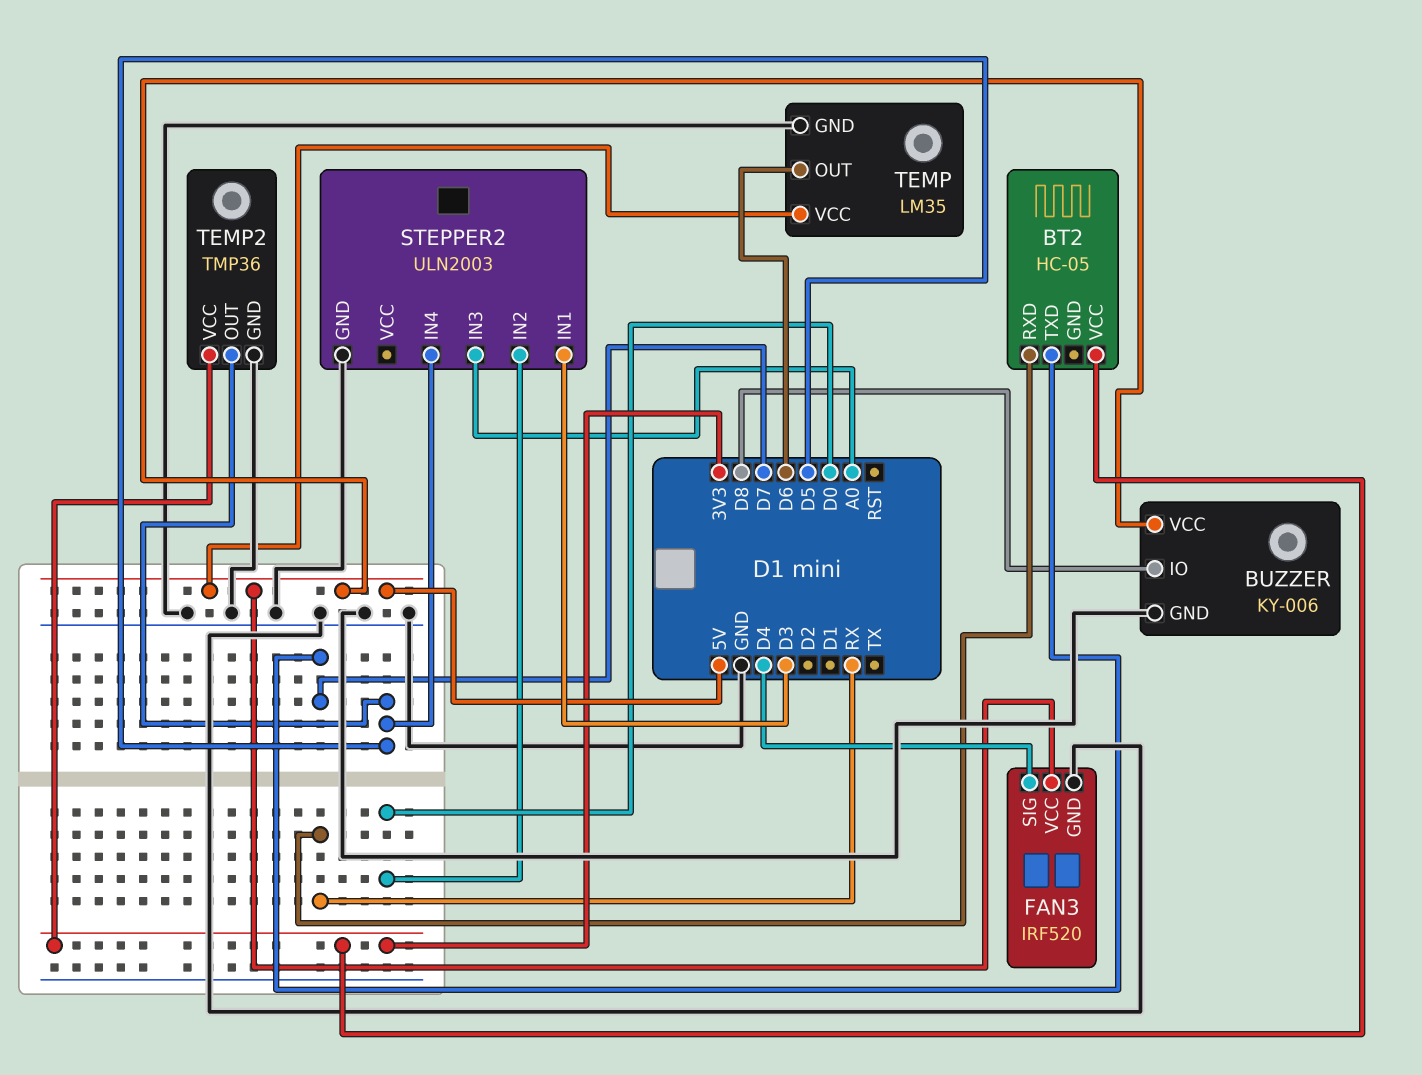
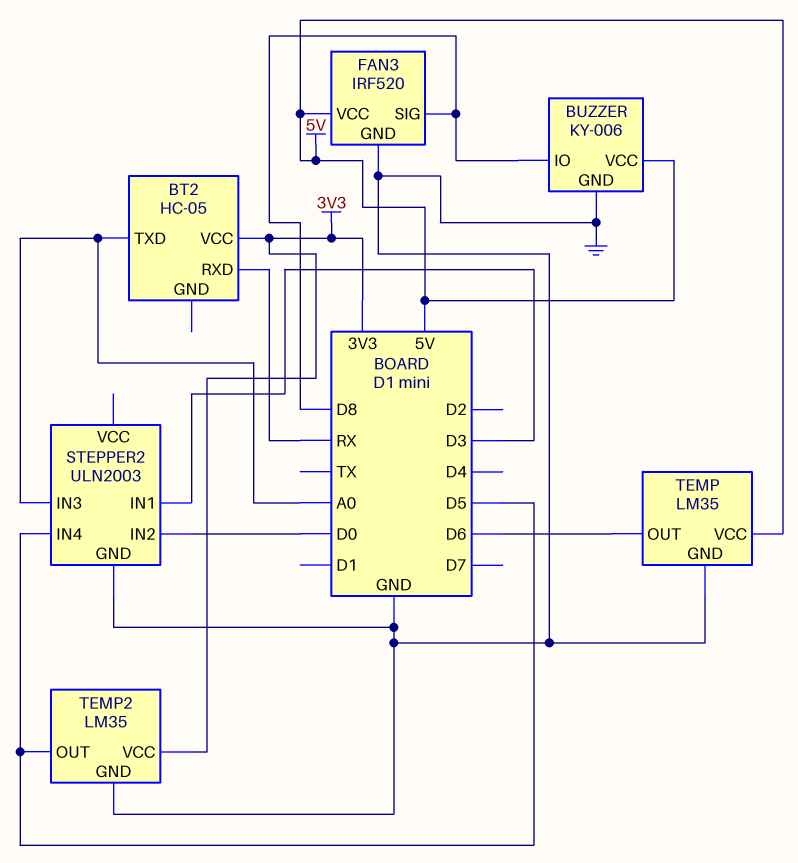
BT2 pin TXD: D7 -> A0
FAN3 pin SIG: D4 -> D8
TEMP2: TMP36 -> LM35

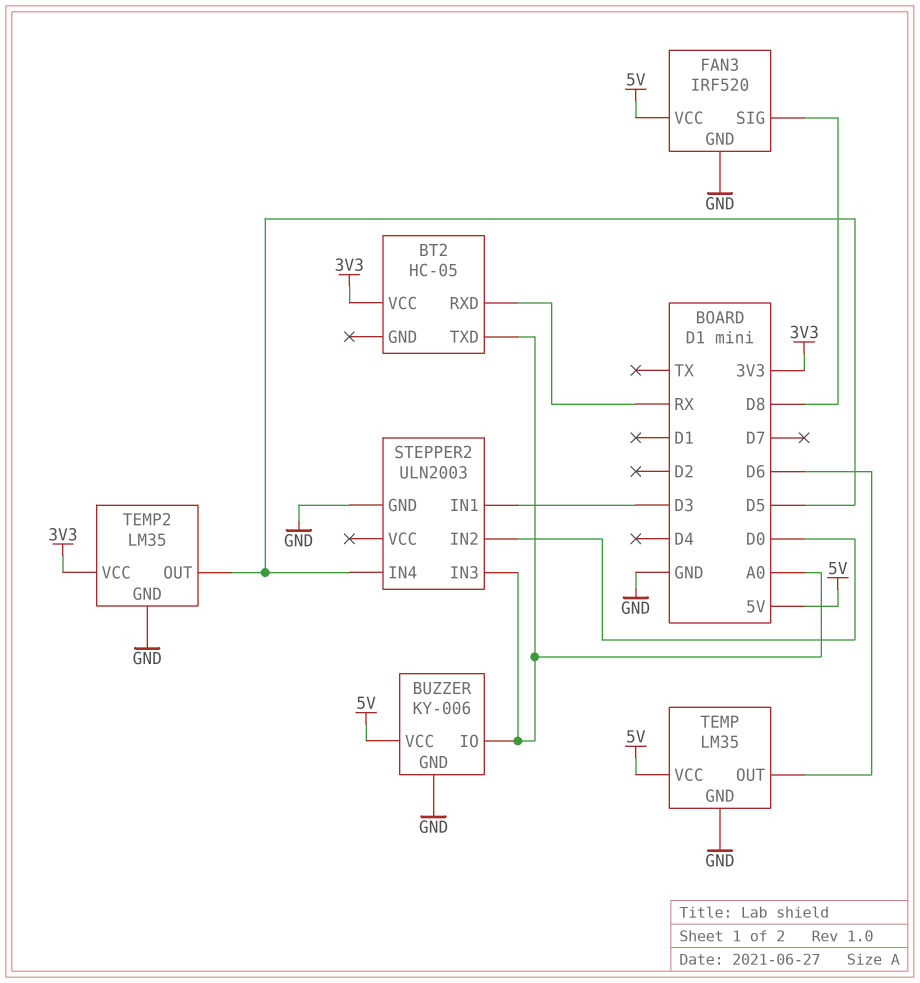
BUZZER pin IO: D8 -> A0

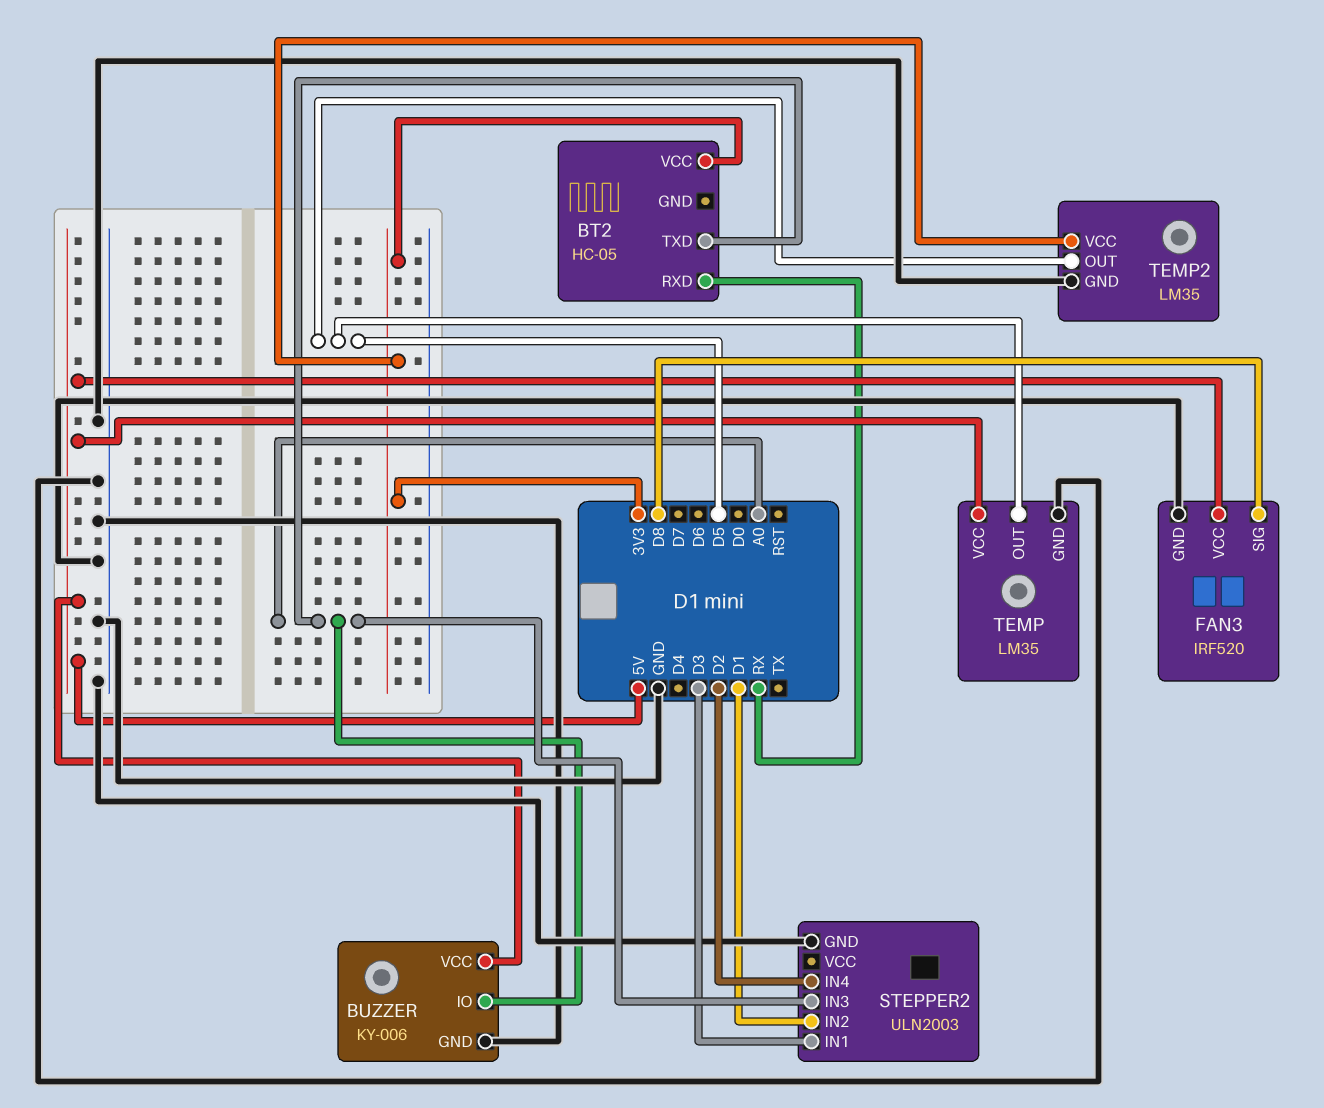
STEPPER2 pin IN2: D0 -> D1
STEPPER2 pin IN4: D5 -> D2
TEMP pin OUT: D6 -> D5

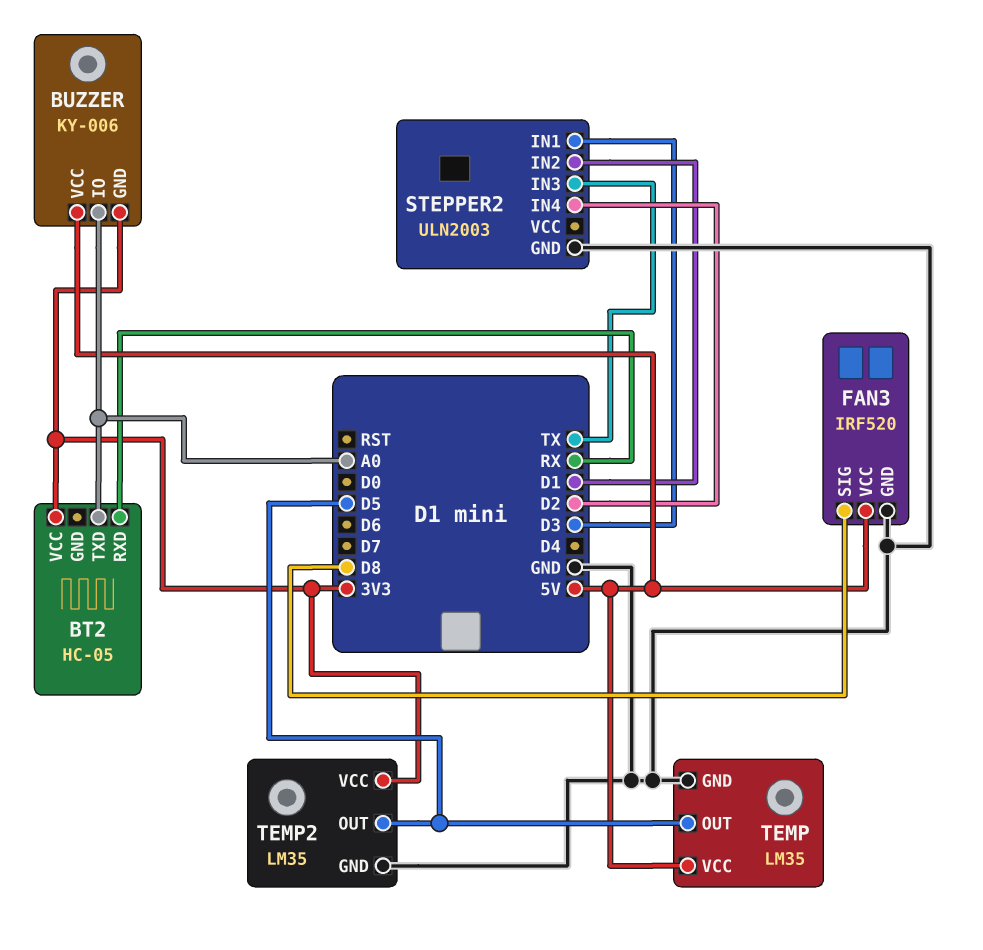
BUZZER pin GND: GND -> 3V3
STEPPER2 pin IN3: A0 -> TX

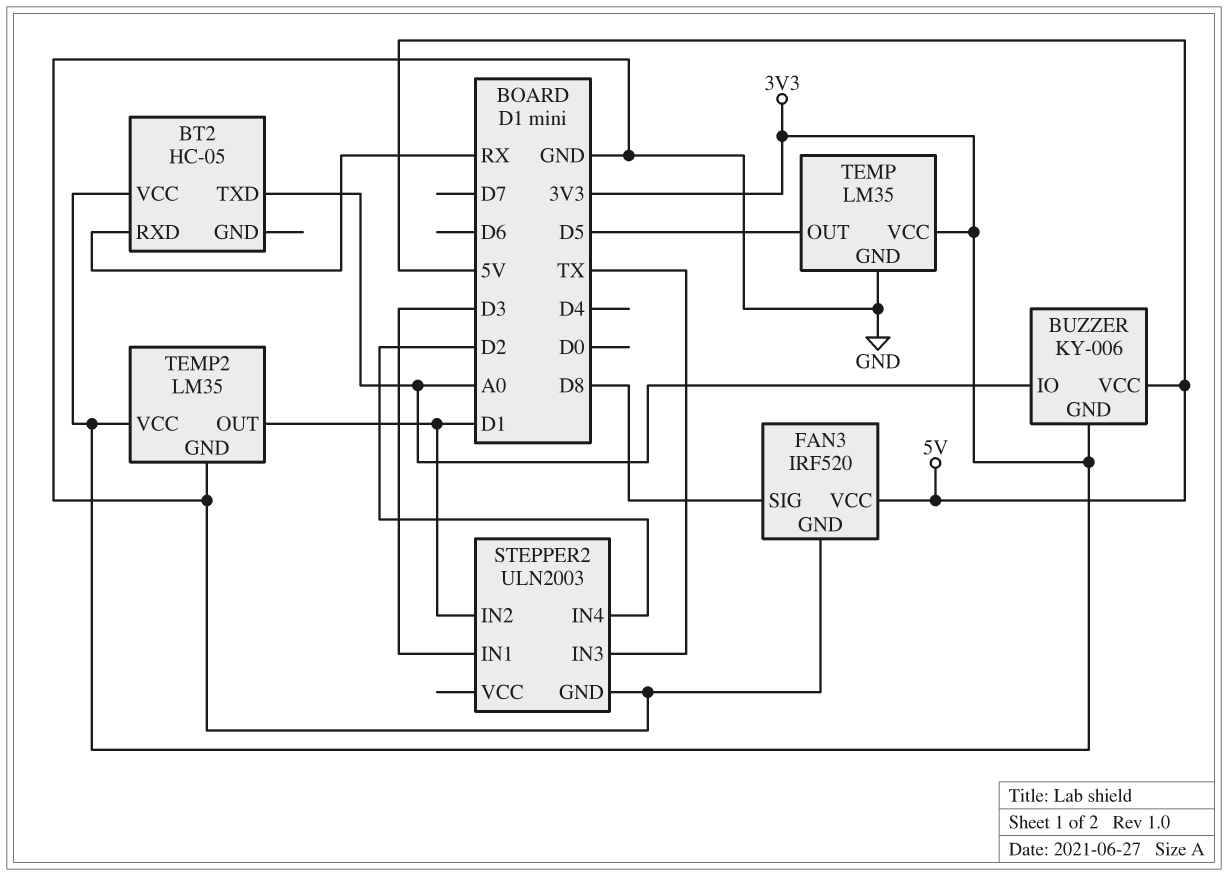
TEMP pin VCC: 5V -> 3V3
TEMP2 pin OUT: D5 -> D1

